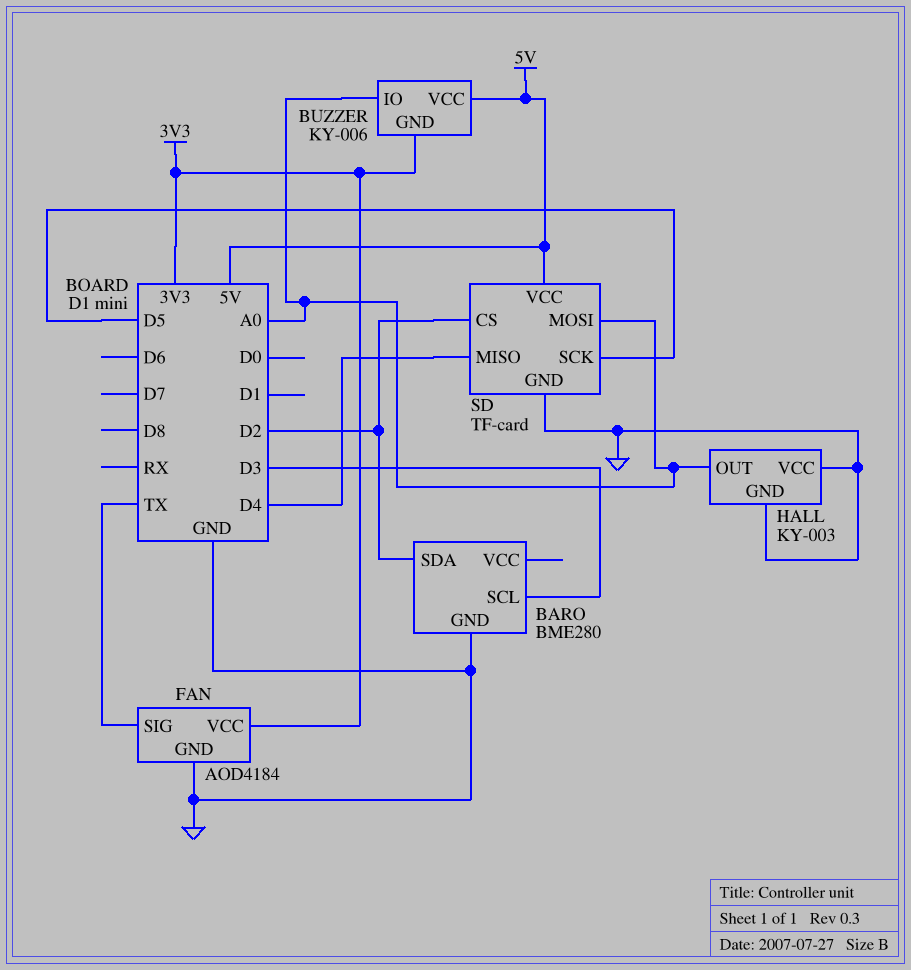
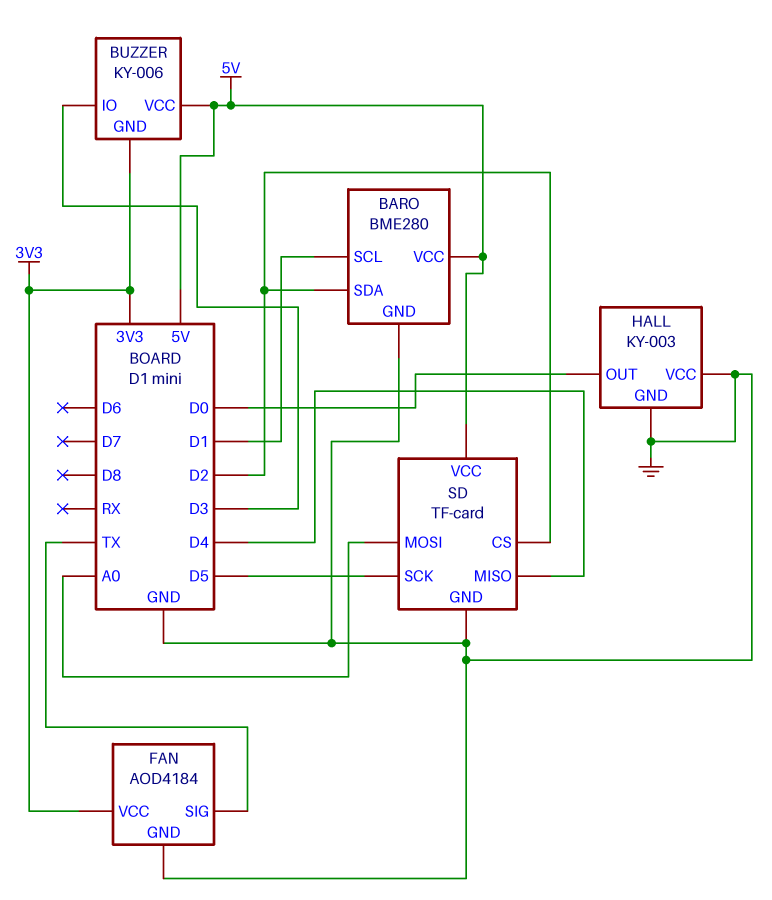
BARO pin SCL: D3 -> D1
BARO pin VCC: none -> 5V
BUZZER pin IO: A0 -> D3
HALL pin OUT: A0 -> D0

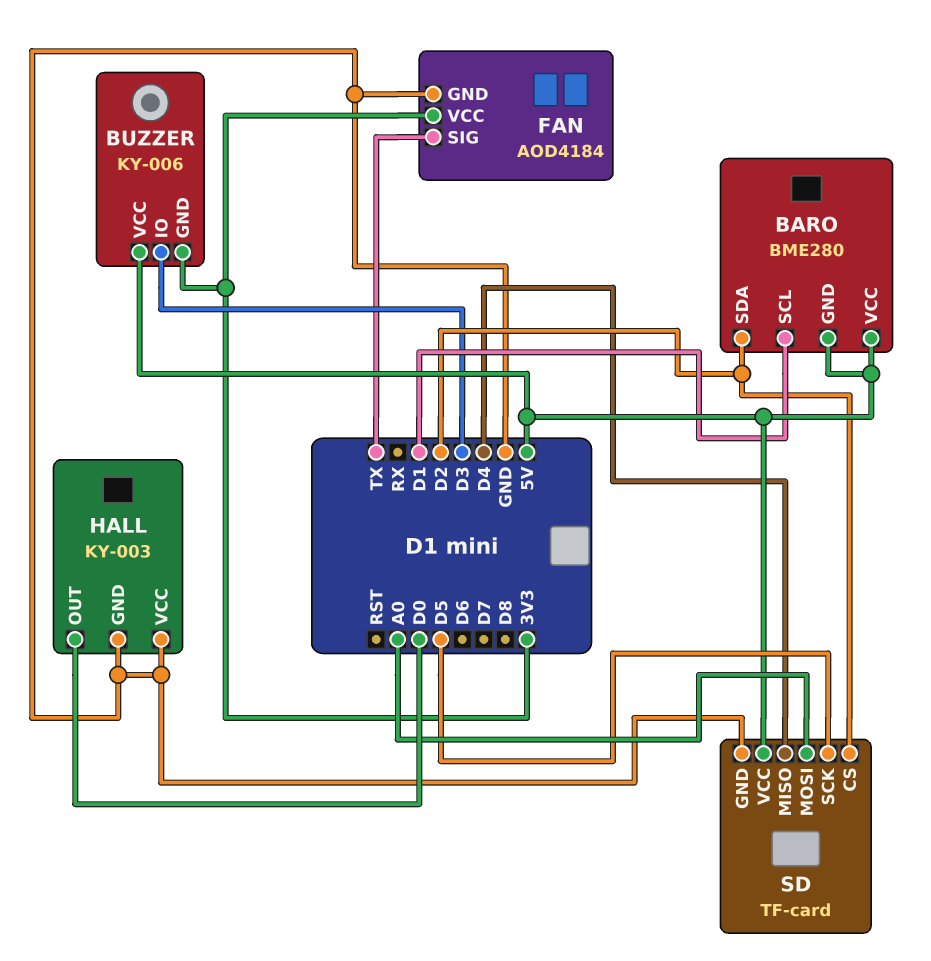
BARO pin GND: GND -> 5V

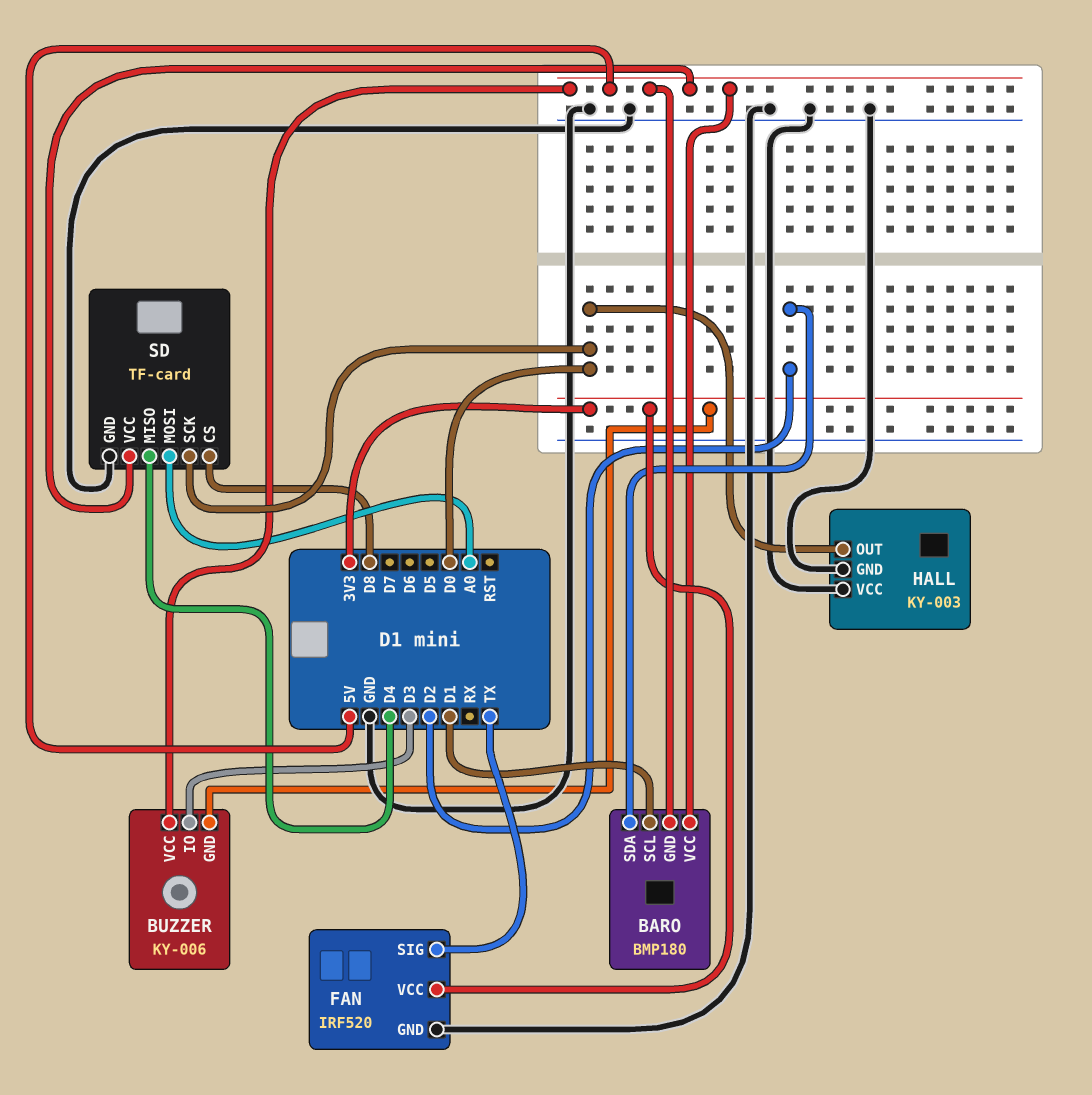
BARO: BME280 -> BMP180
FAN: AOD4184 -> IRF520
SD pin CS: D2 -> D8
SD pin SCK: D5 -> D0

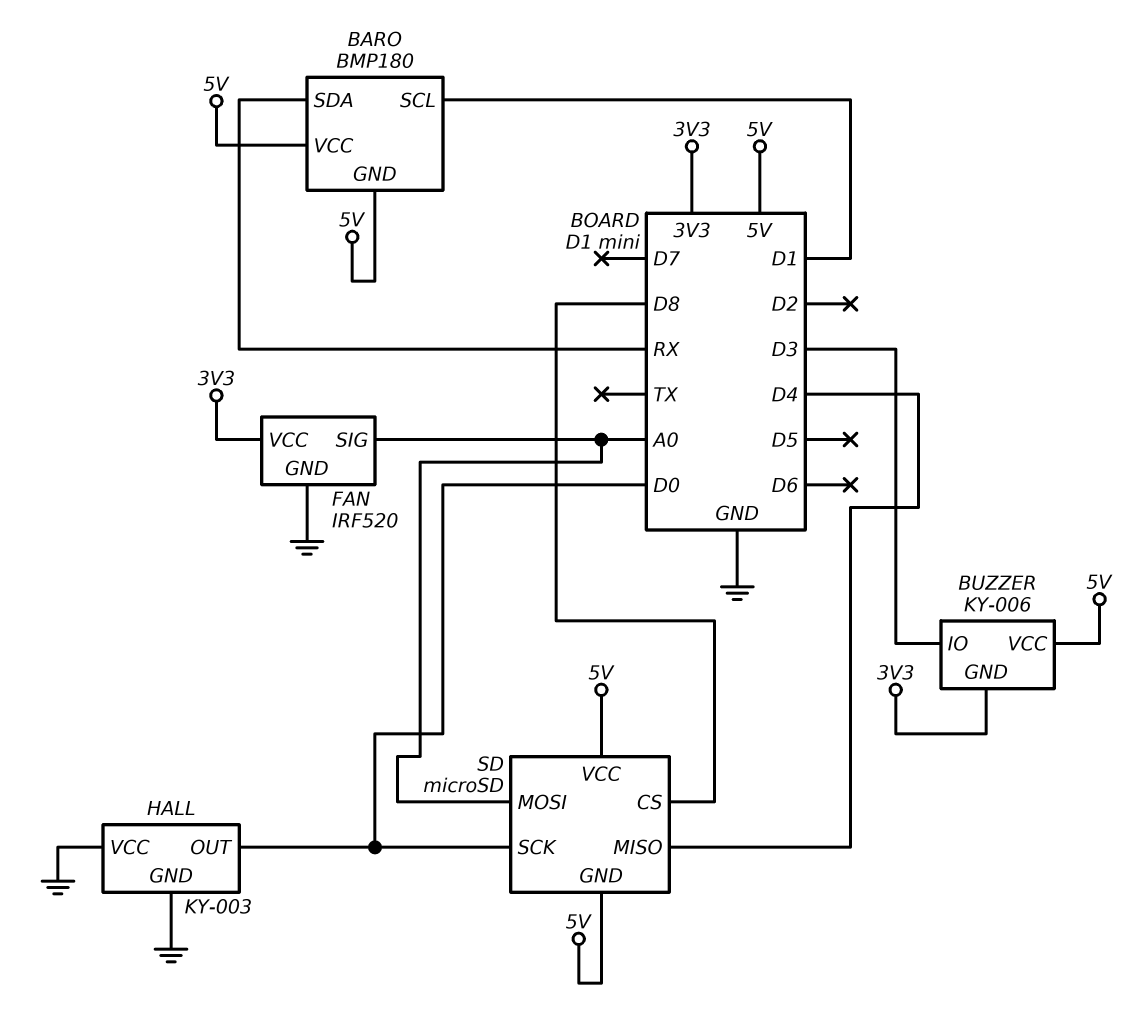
BARO pin SDA: D2 -> RX
FAN pin SIG: TX -> A0
SD: TF-card -> microSD
SD pin GND: GND -> 5V

